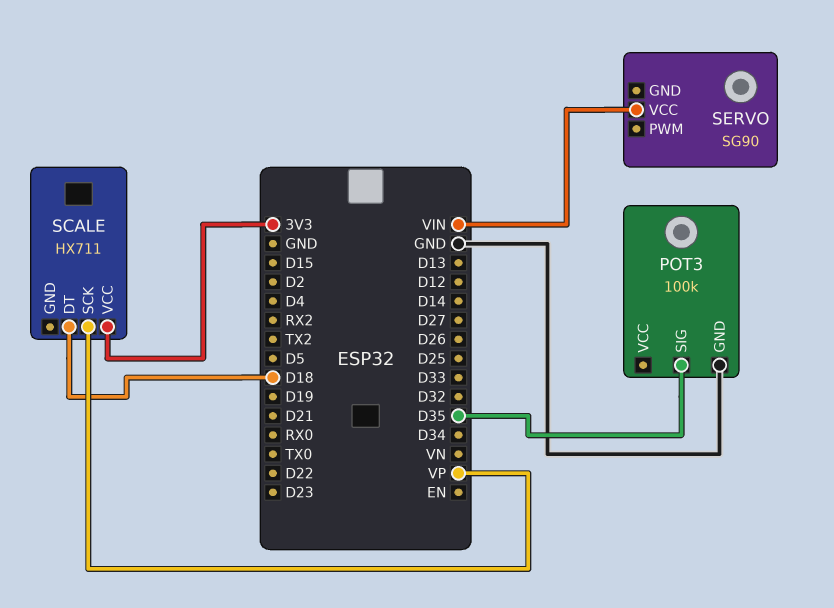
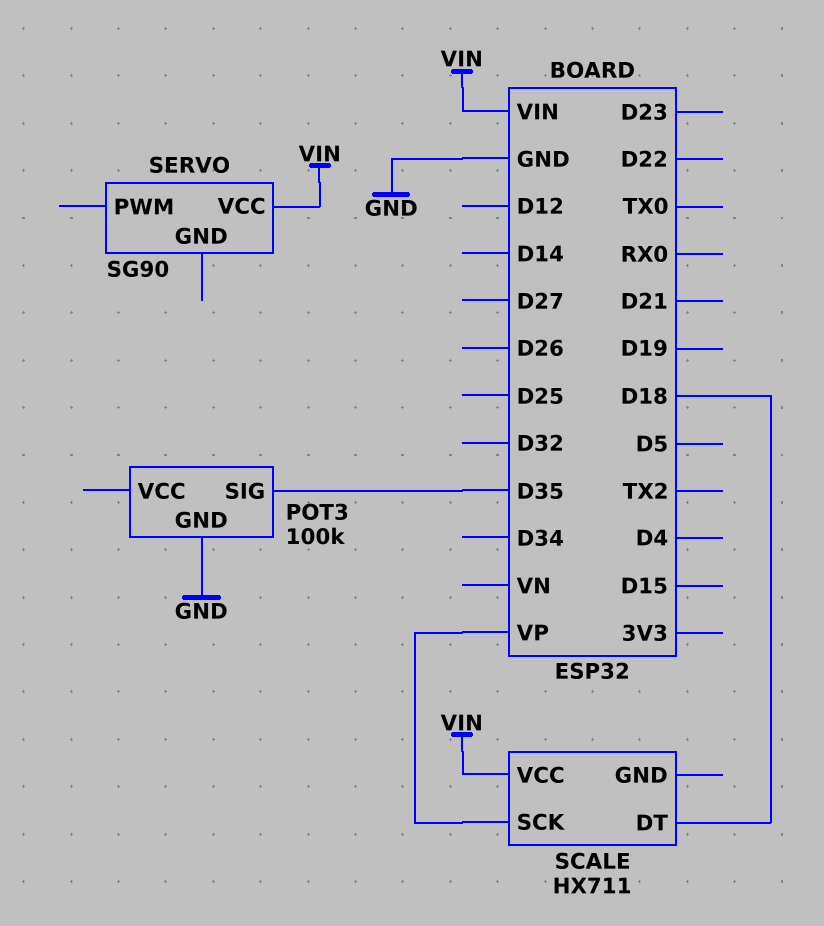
SCALE pin VCC: 3V3 -> VIN

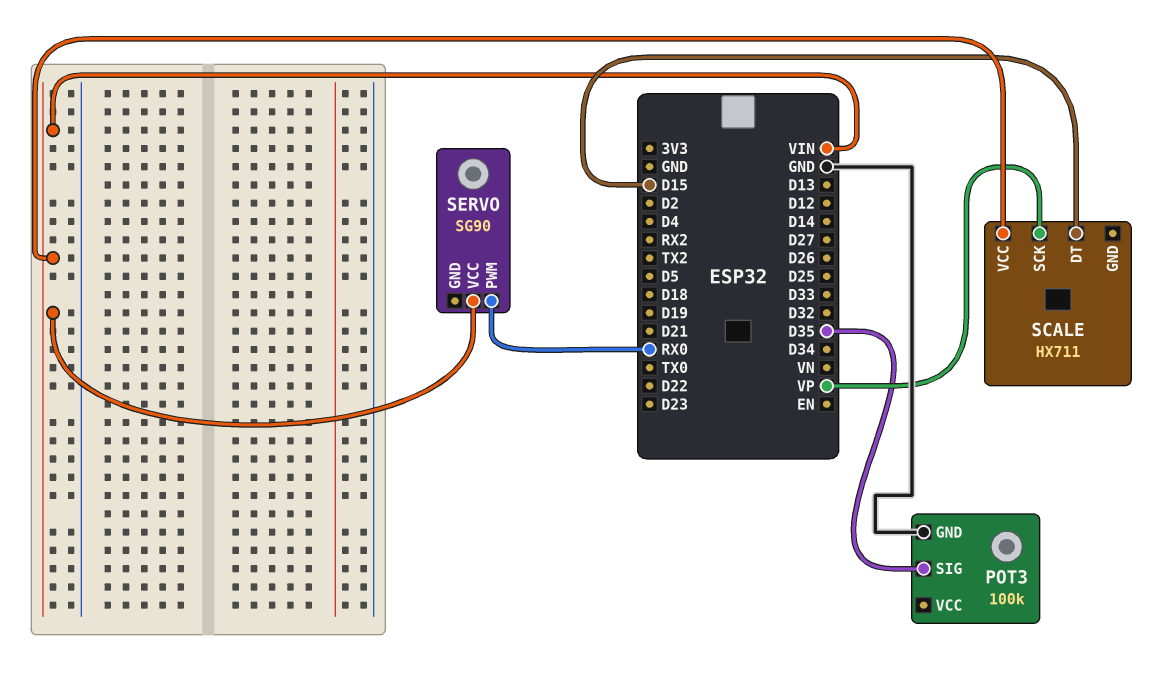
SCALE pin DT: D18 -> D15
SERVO pin PWM: none -> RX0

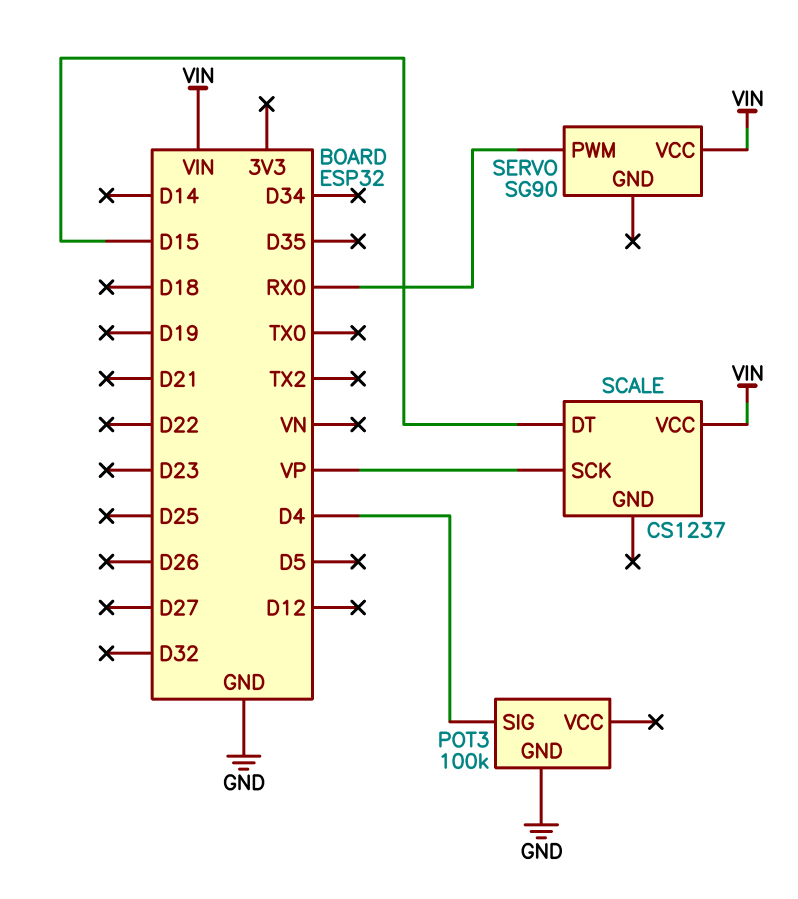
POT3 pin SIG: D35 -> D4
SCALE: HX711 -> CS1237

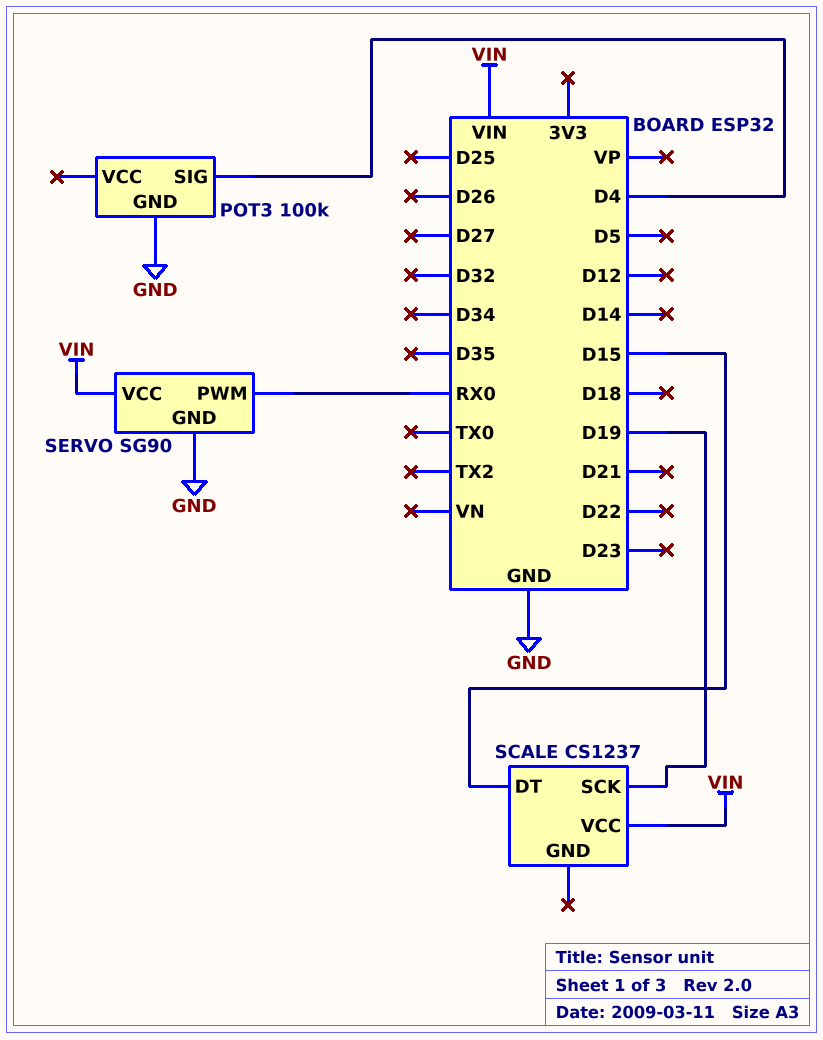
SCALE pin SCK: VP -> D19
SERVO pin GND: none -> GND

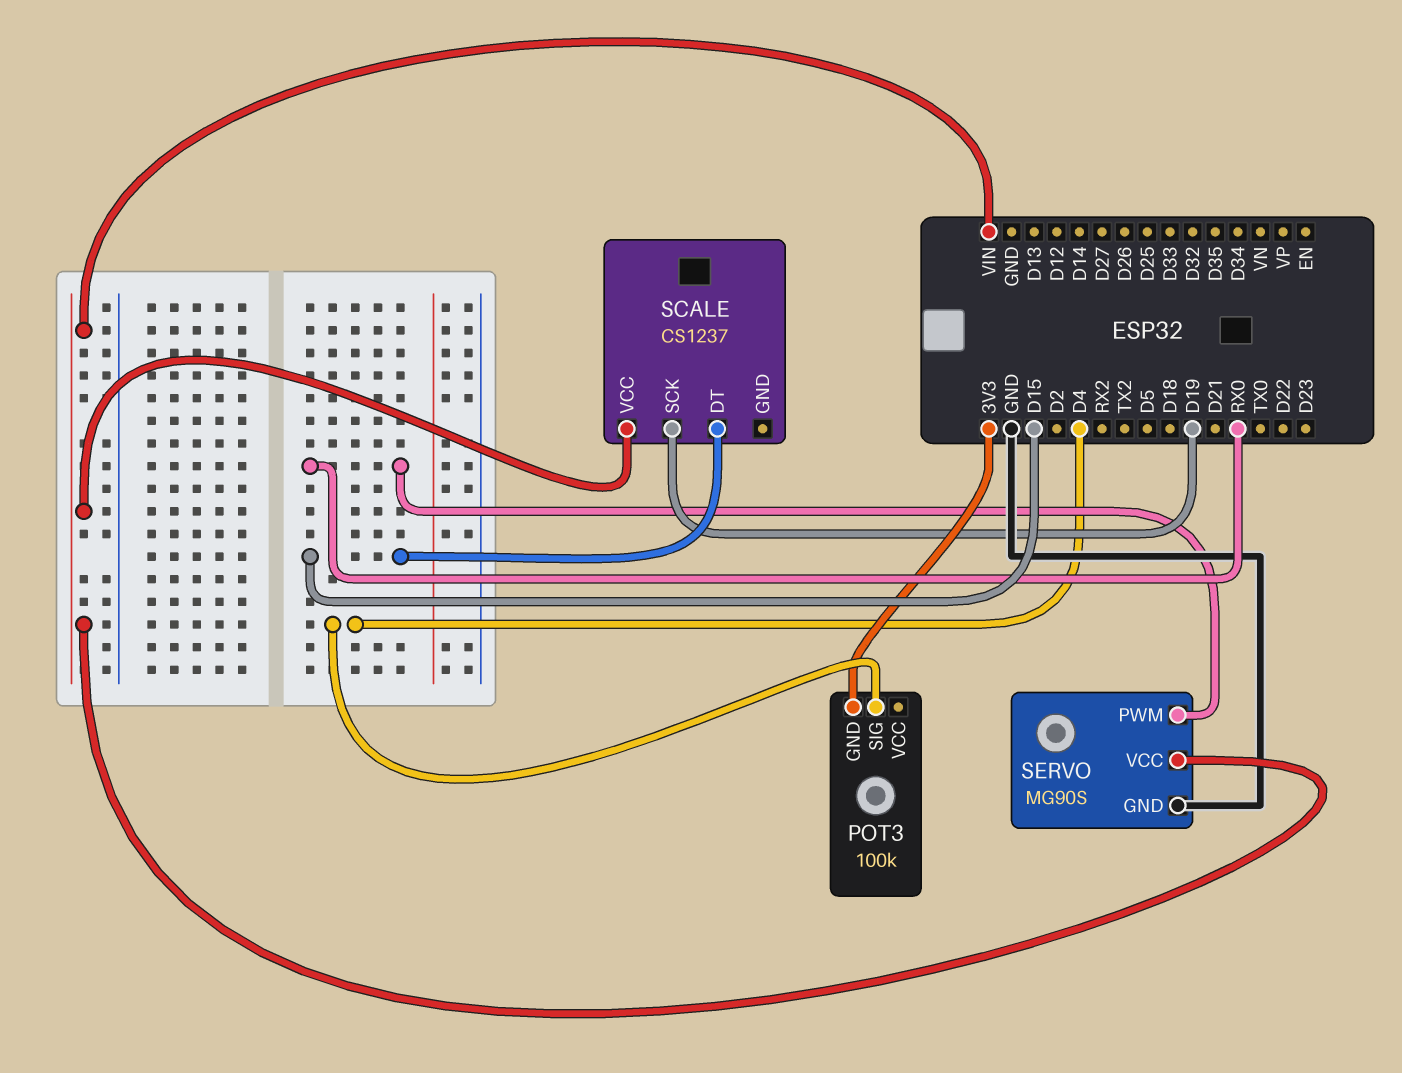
POT3 pin GND: GND -> 3V3
SERVO: SG90 -> MG90S

